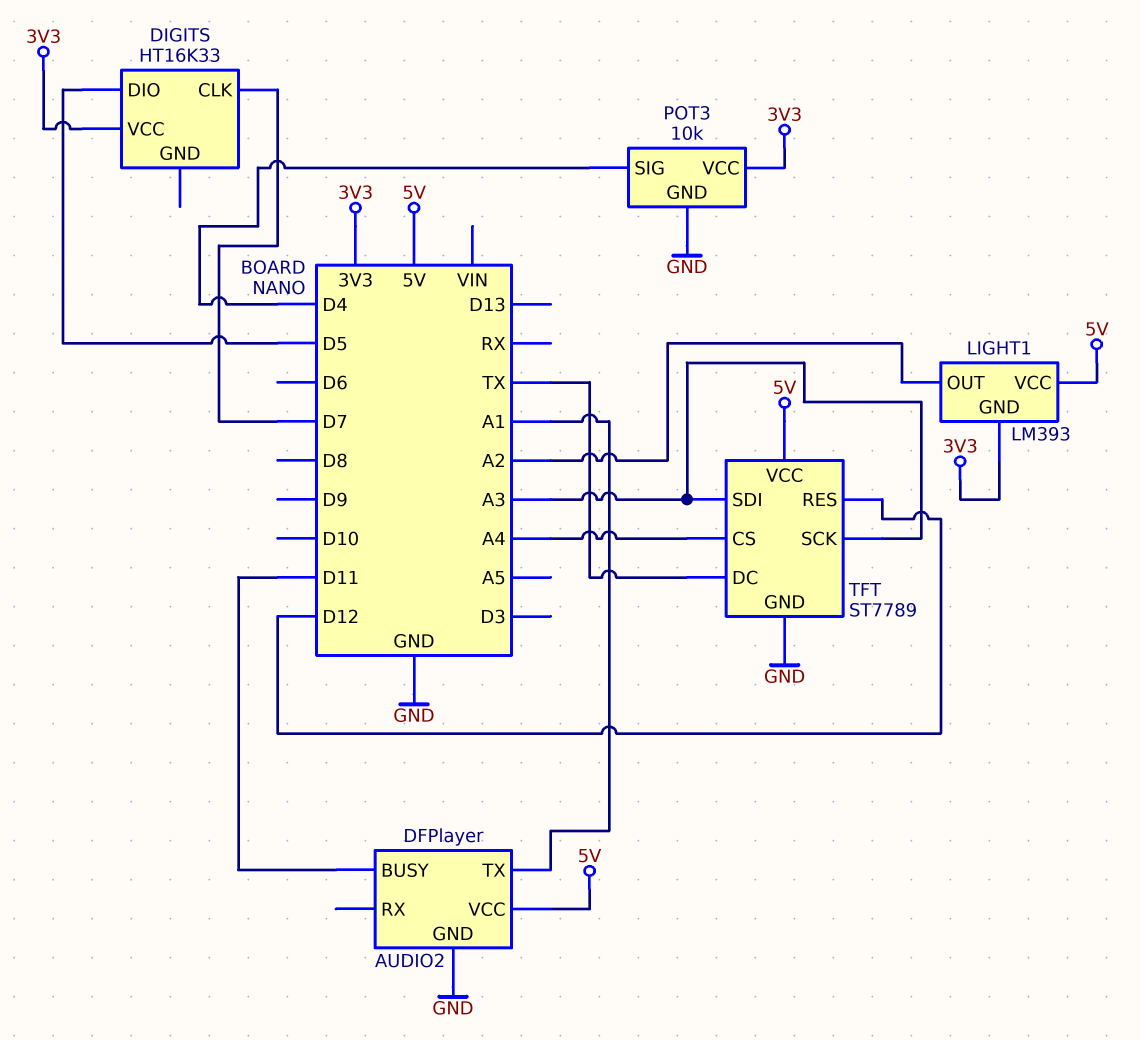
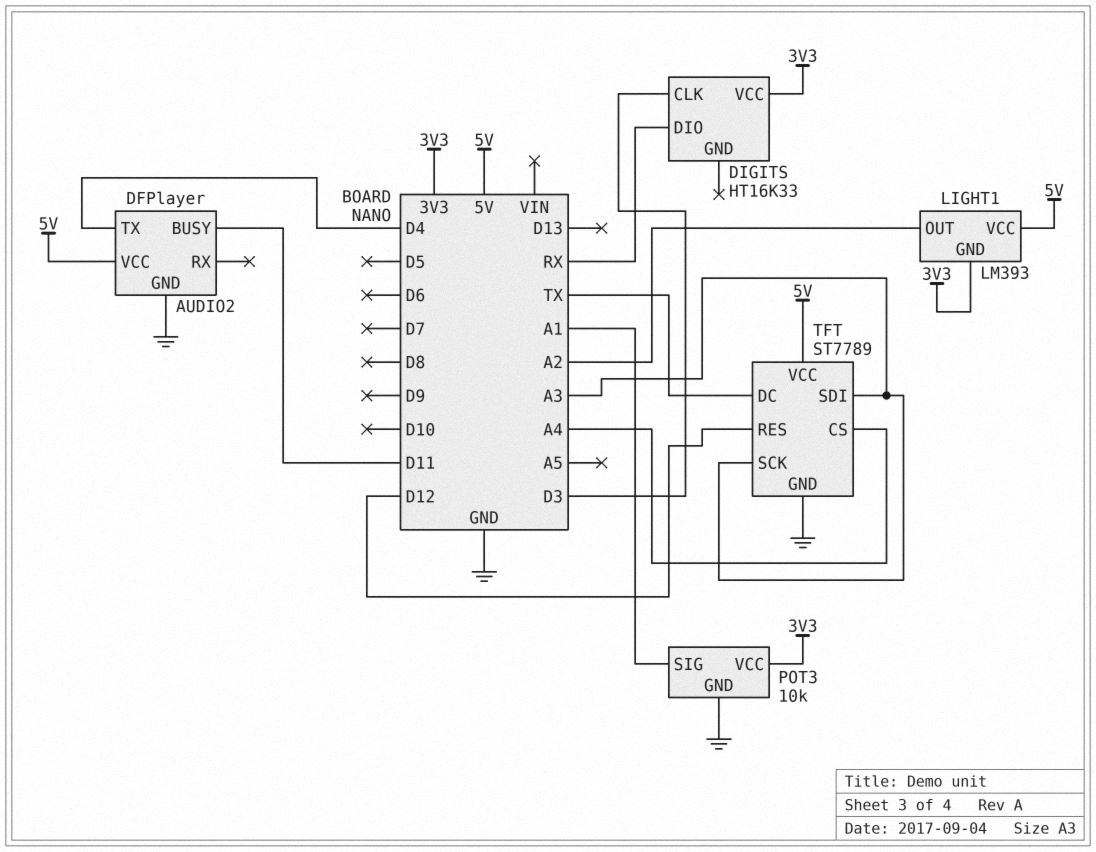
AUDIO2 pin TX: A1 -> D4
DIGITS pin CLK: D7 -> D3
DIGITS pin DIO: D5 -> RX
POT3 pin SIG: D4 -> A1

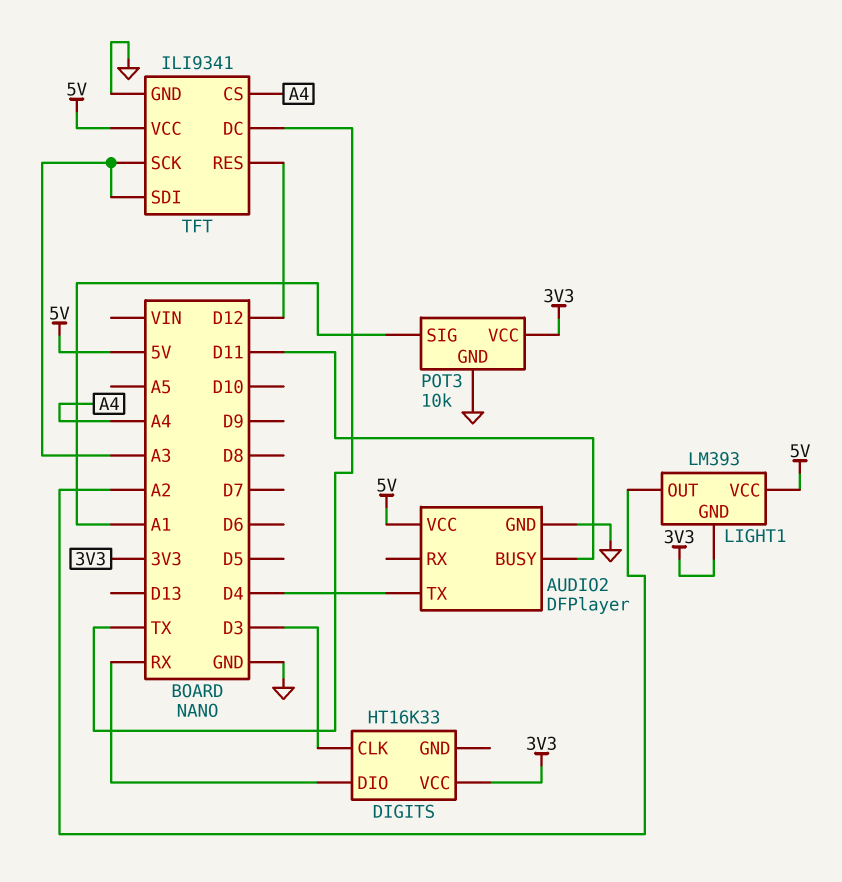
TFT: ST7789 -> ILI9341

